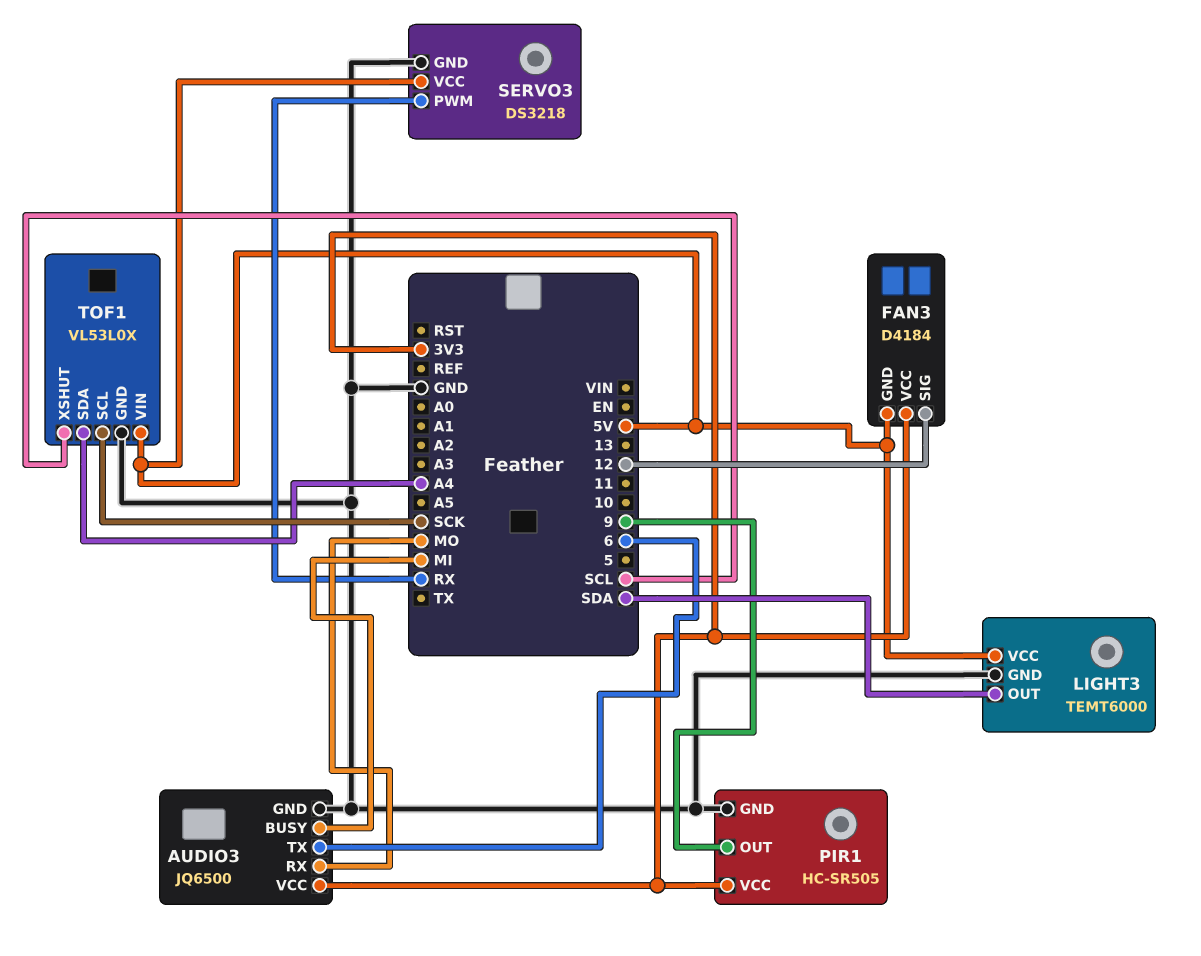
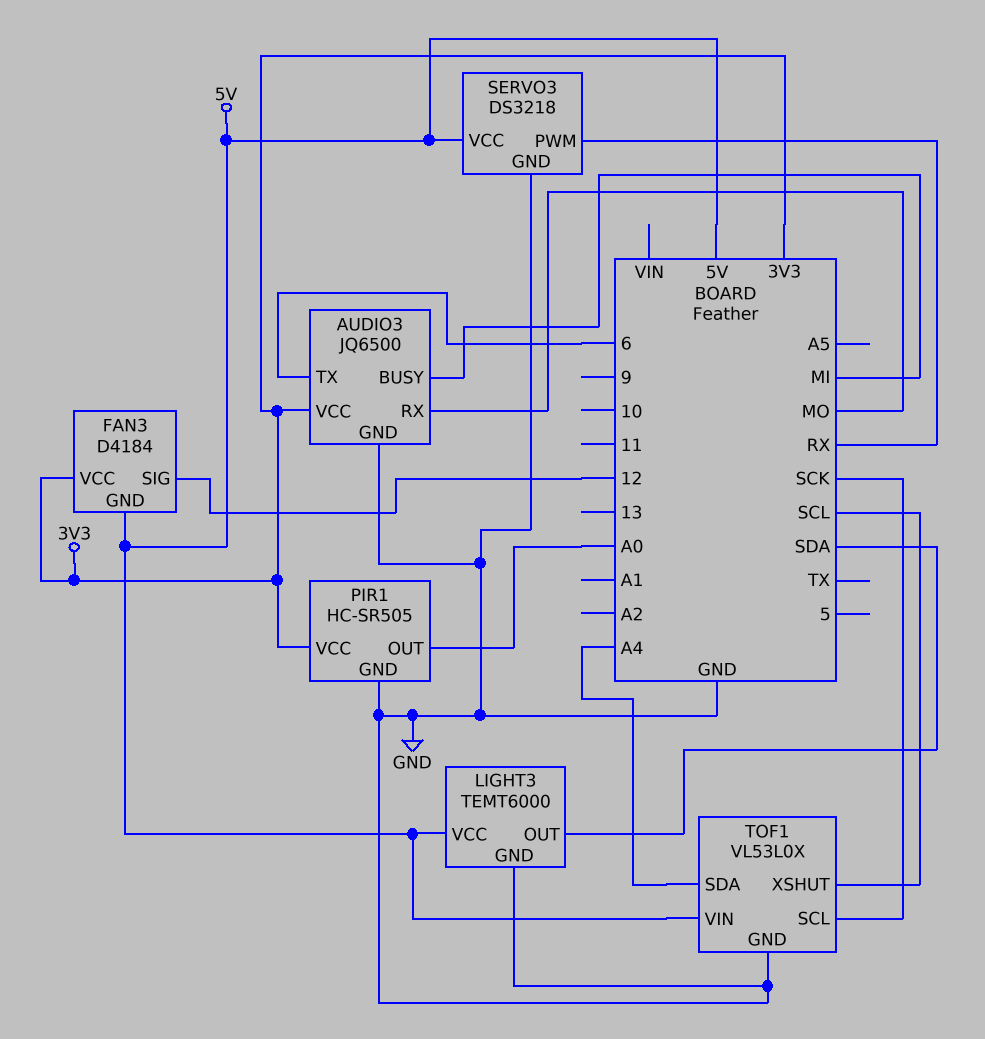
PIR1 pin OUT: 9 -> A0

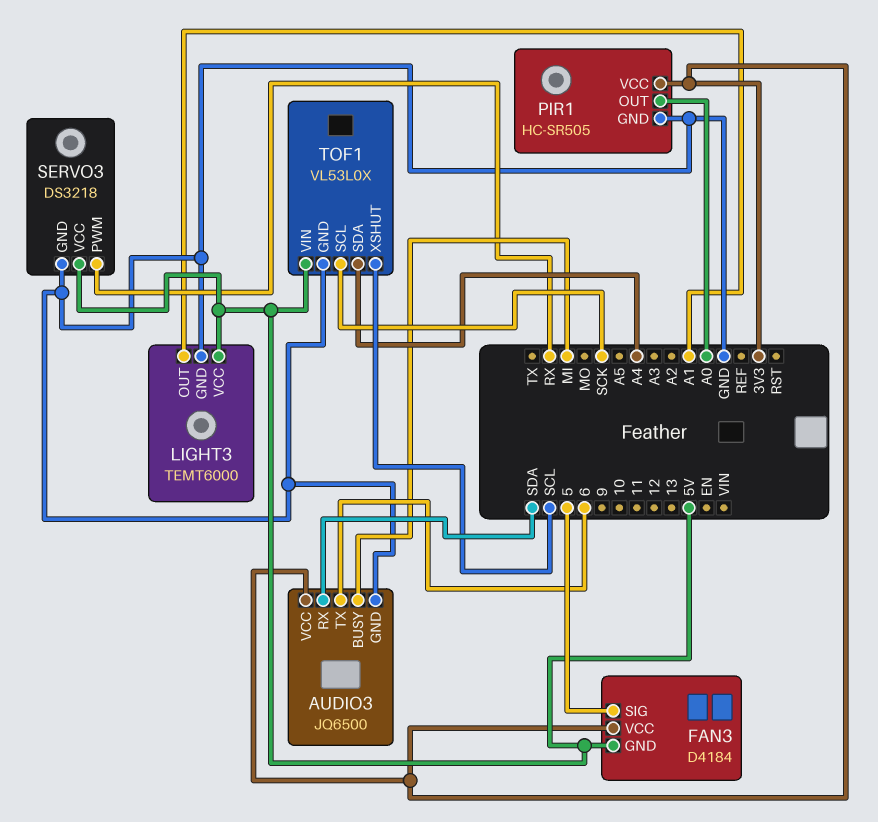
AUDIO3 pin RX: MO -> SDA
FAN3 pin SIG: 12 -> 5
LIGHT3 pin OUT: SDA -> A1

